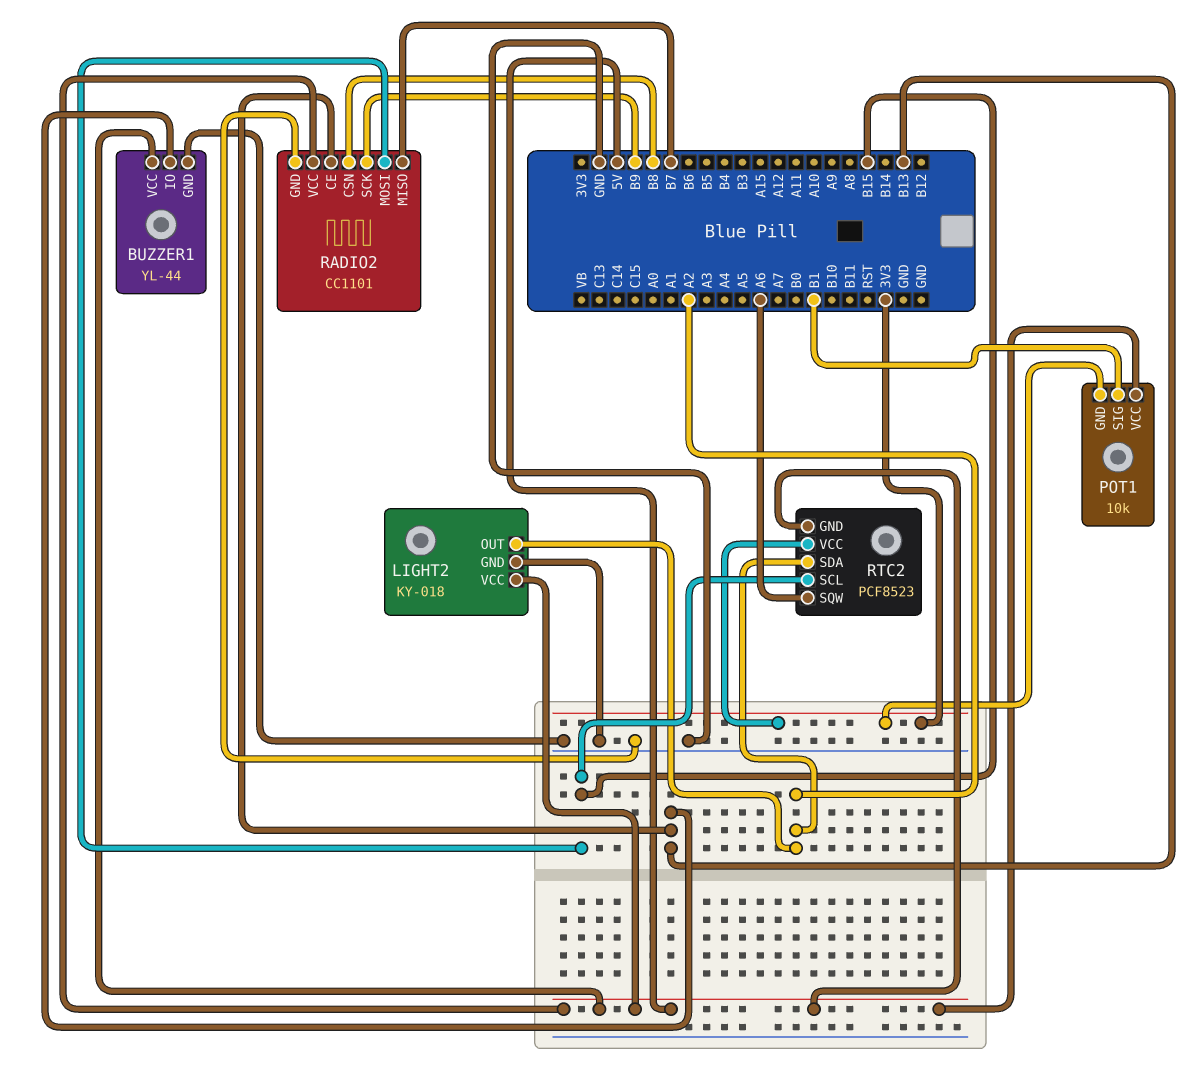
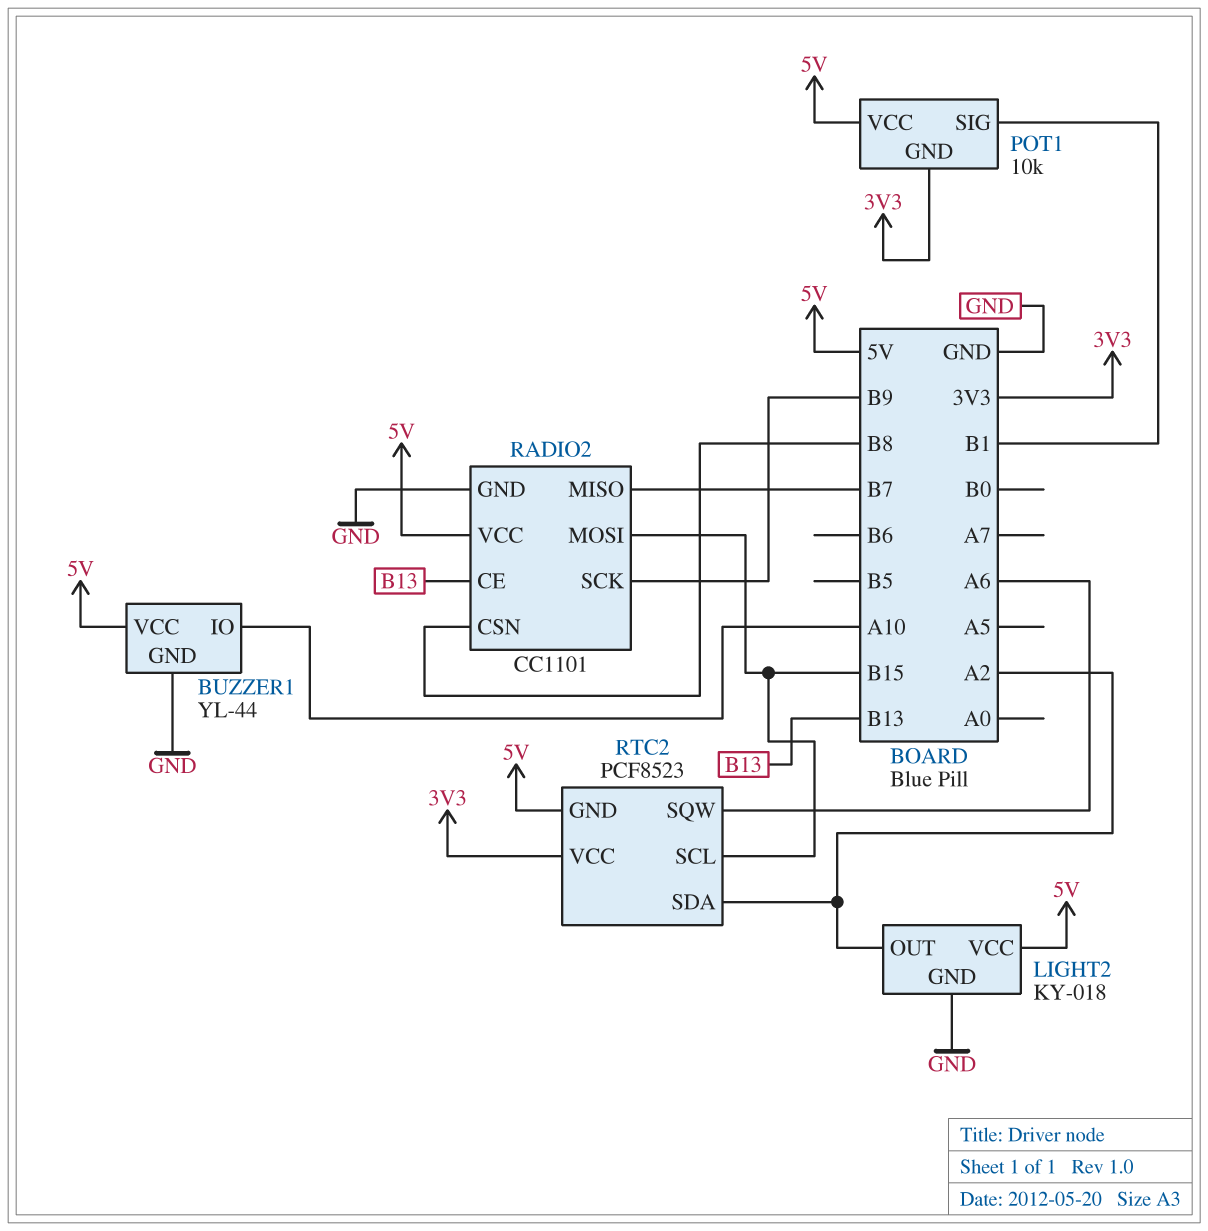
BUZZER1 pin IO: B13 -> A10

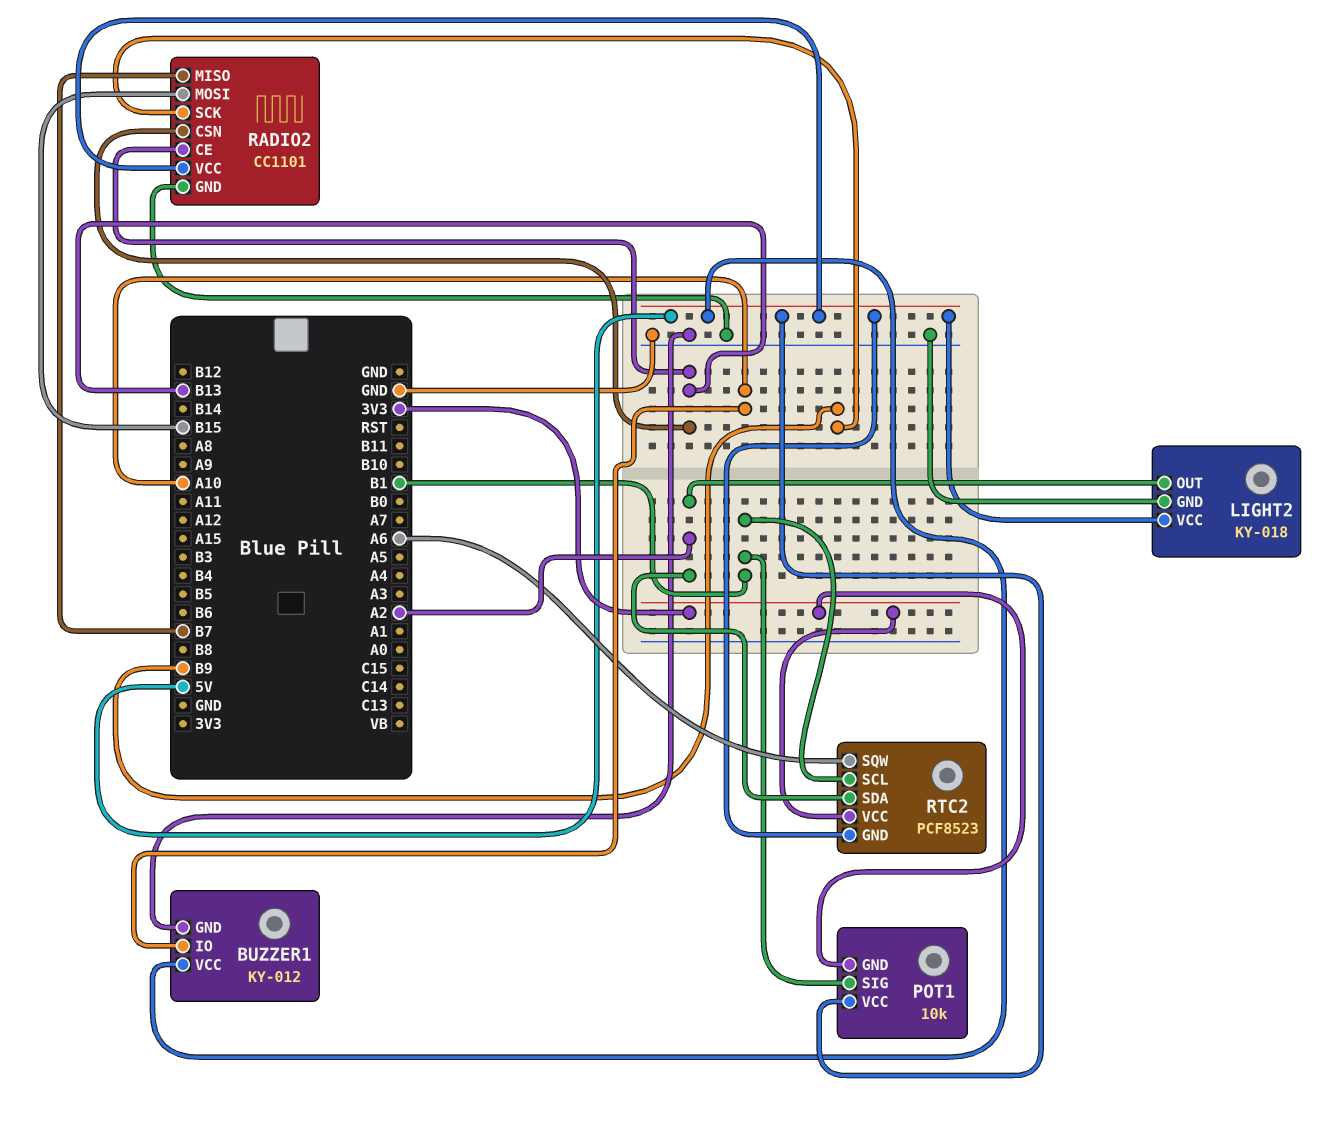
BUZZER1: YL-44 -> KY-012
RADIO2 pin CSN: B8 -> B13
RTC2 pin SCL: B15 -> B1

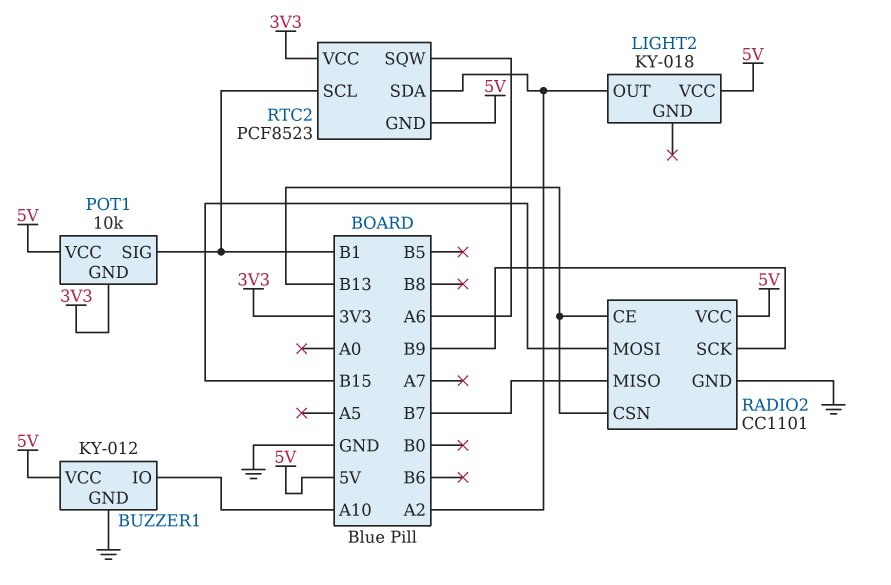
LIGHT2 pin GND: GND -> none

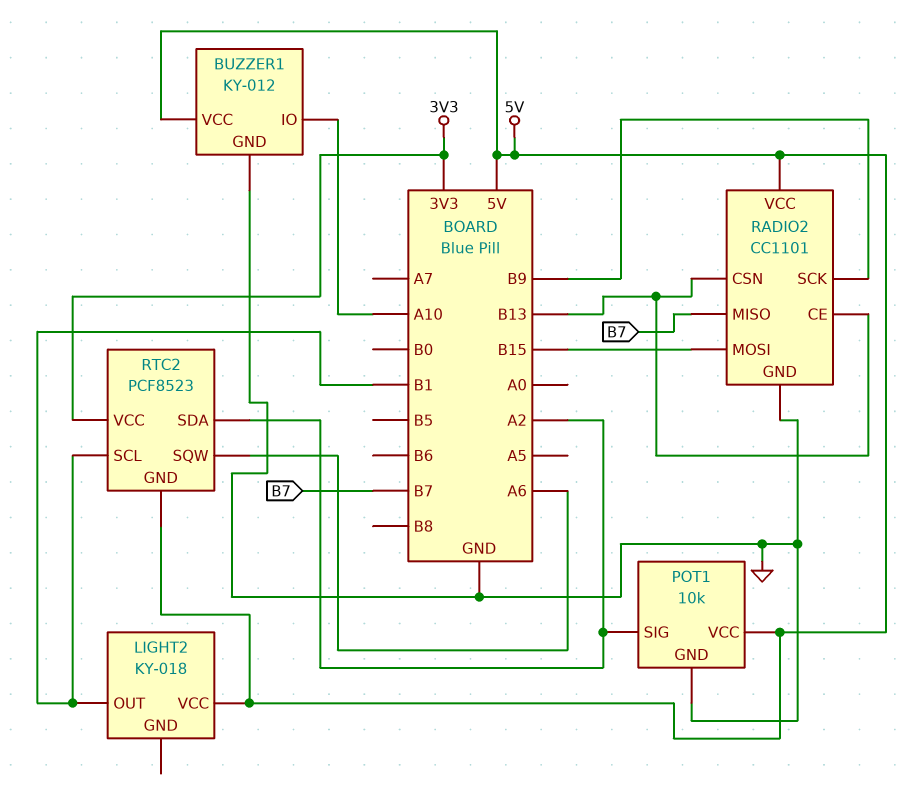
LIGHT2 pin OUT: A2 -> B1
POT1 pin GND: 3V3 -> GND
POT1 pin SIG: B1 -> A2

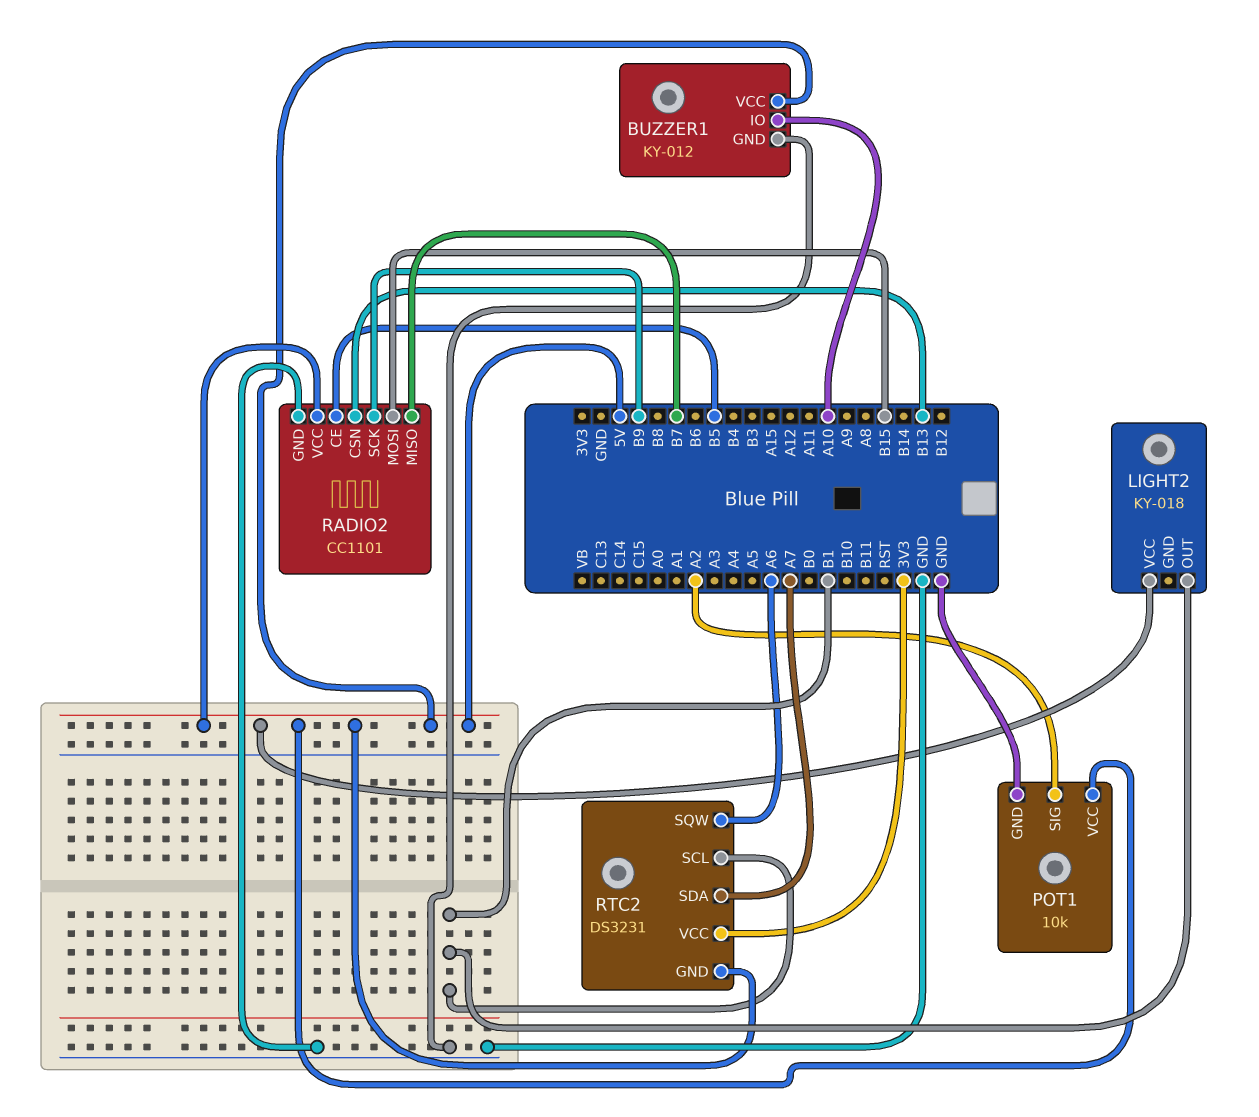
RADIO2 pin CE: B13 -> B5
RTC2: PCF8523 -> DS3231
RTC2 pin SDA: A2 -> A7

